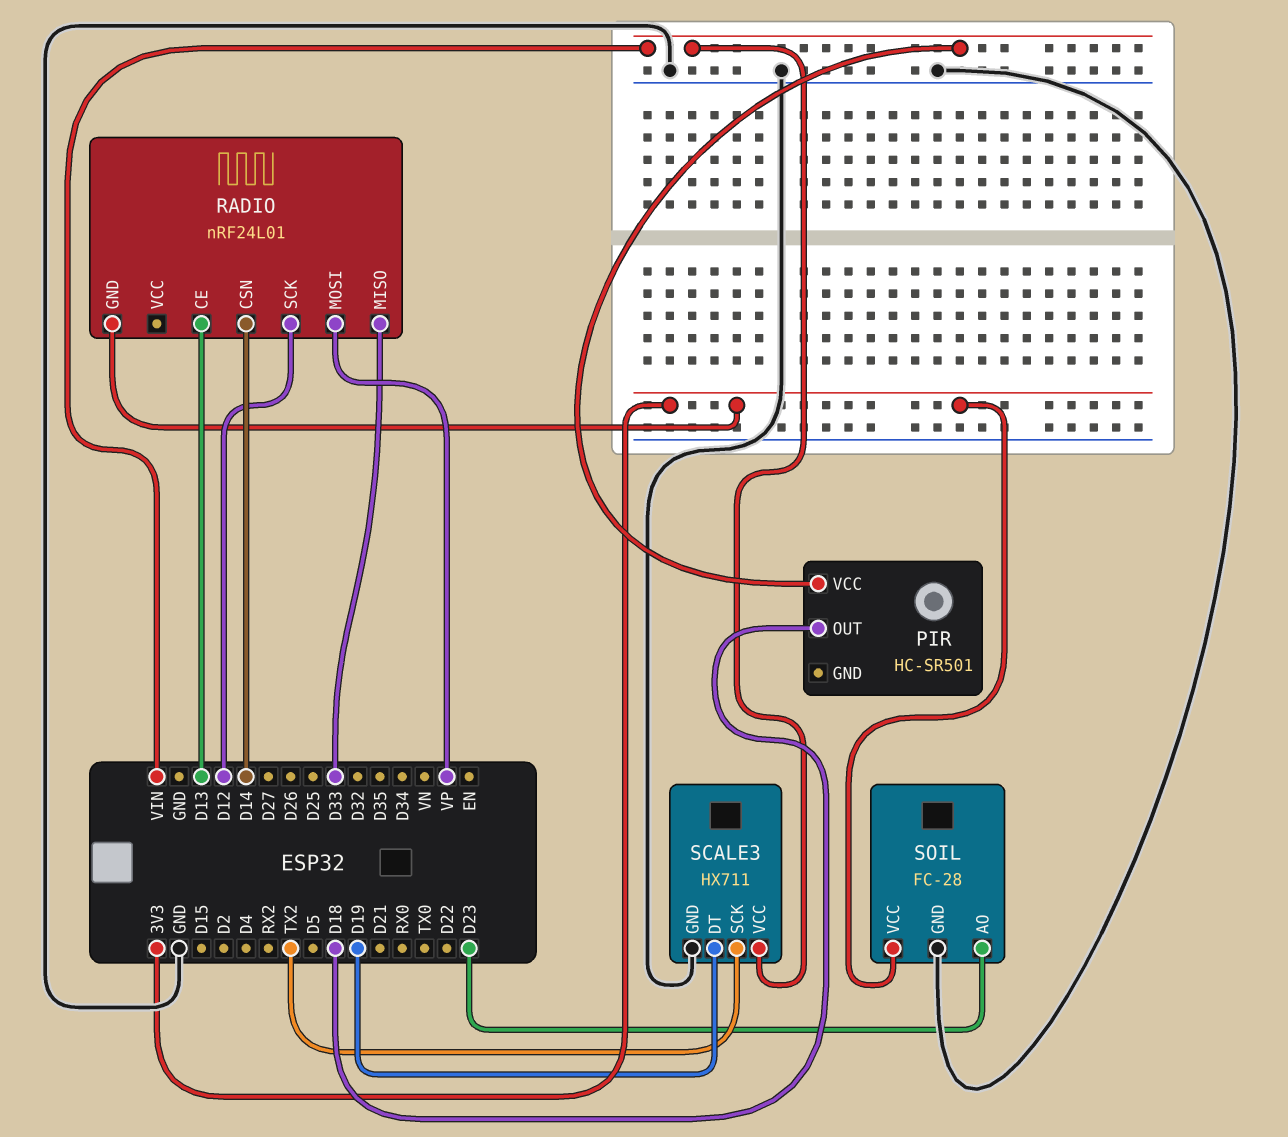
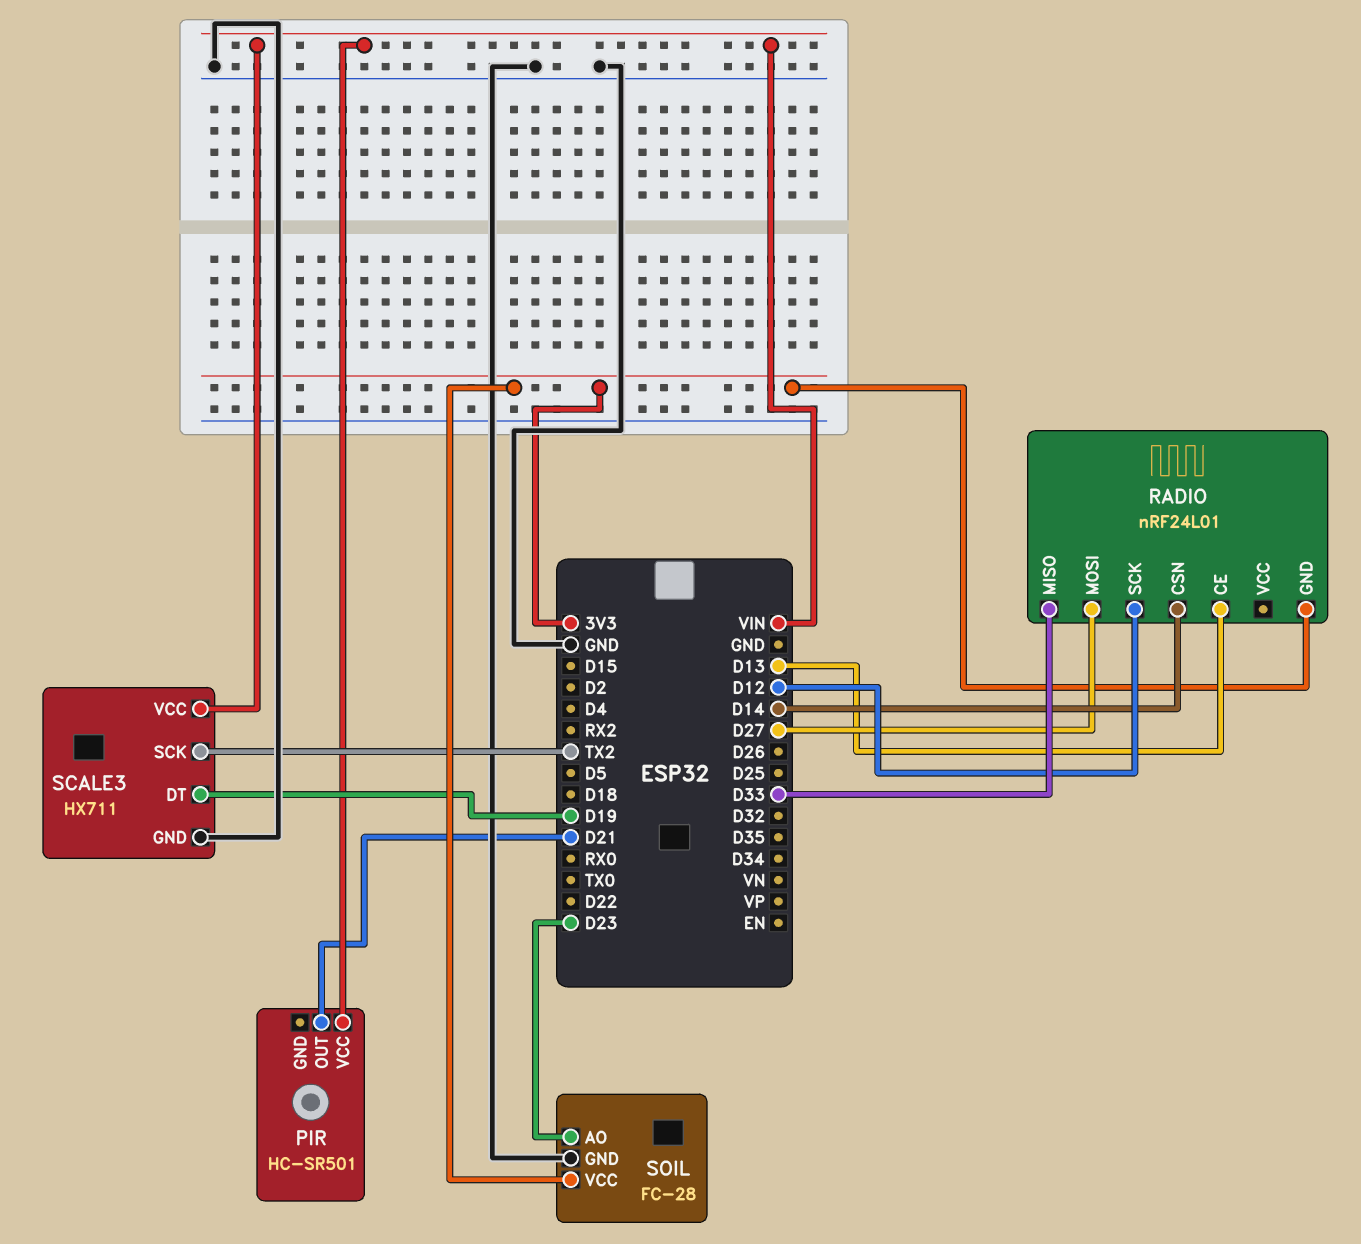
PIR pin OUT: D18 -> D21
RADIO pin MOSI: VP -> D27

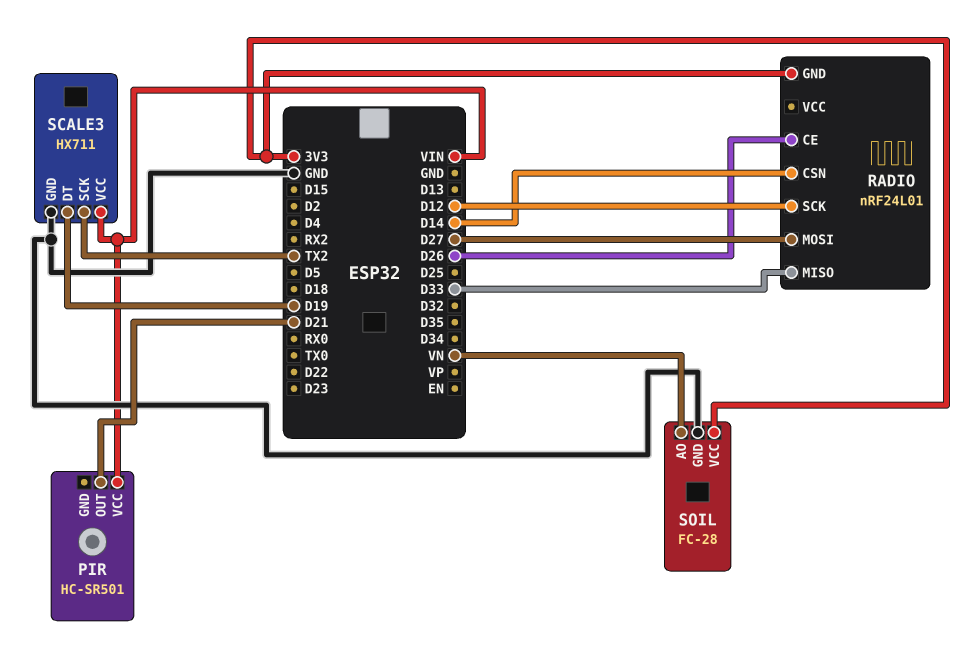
RADIO pin CE: D13 -> D26
SOIL pin AO: D23 -> VN

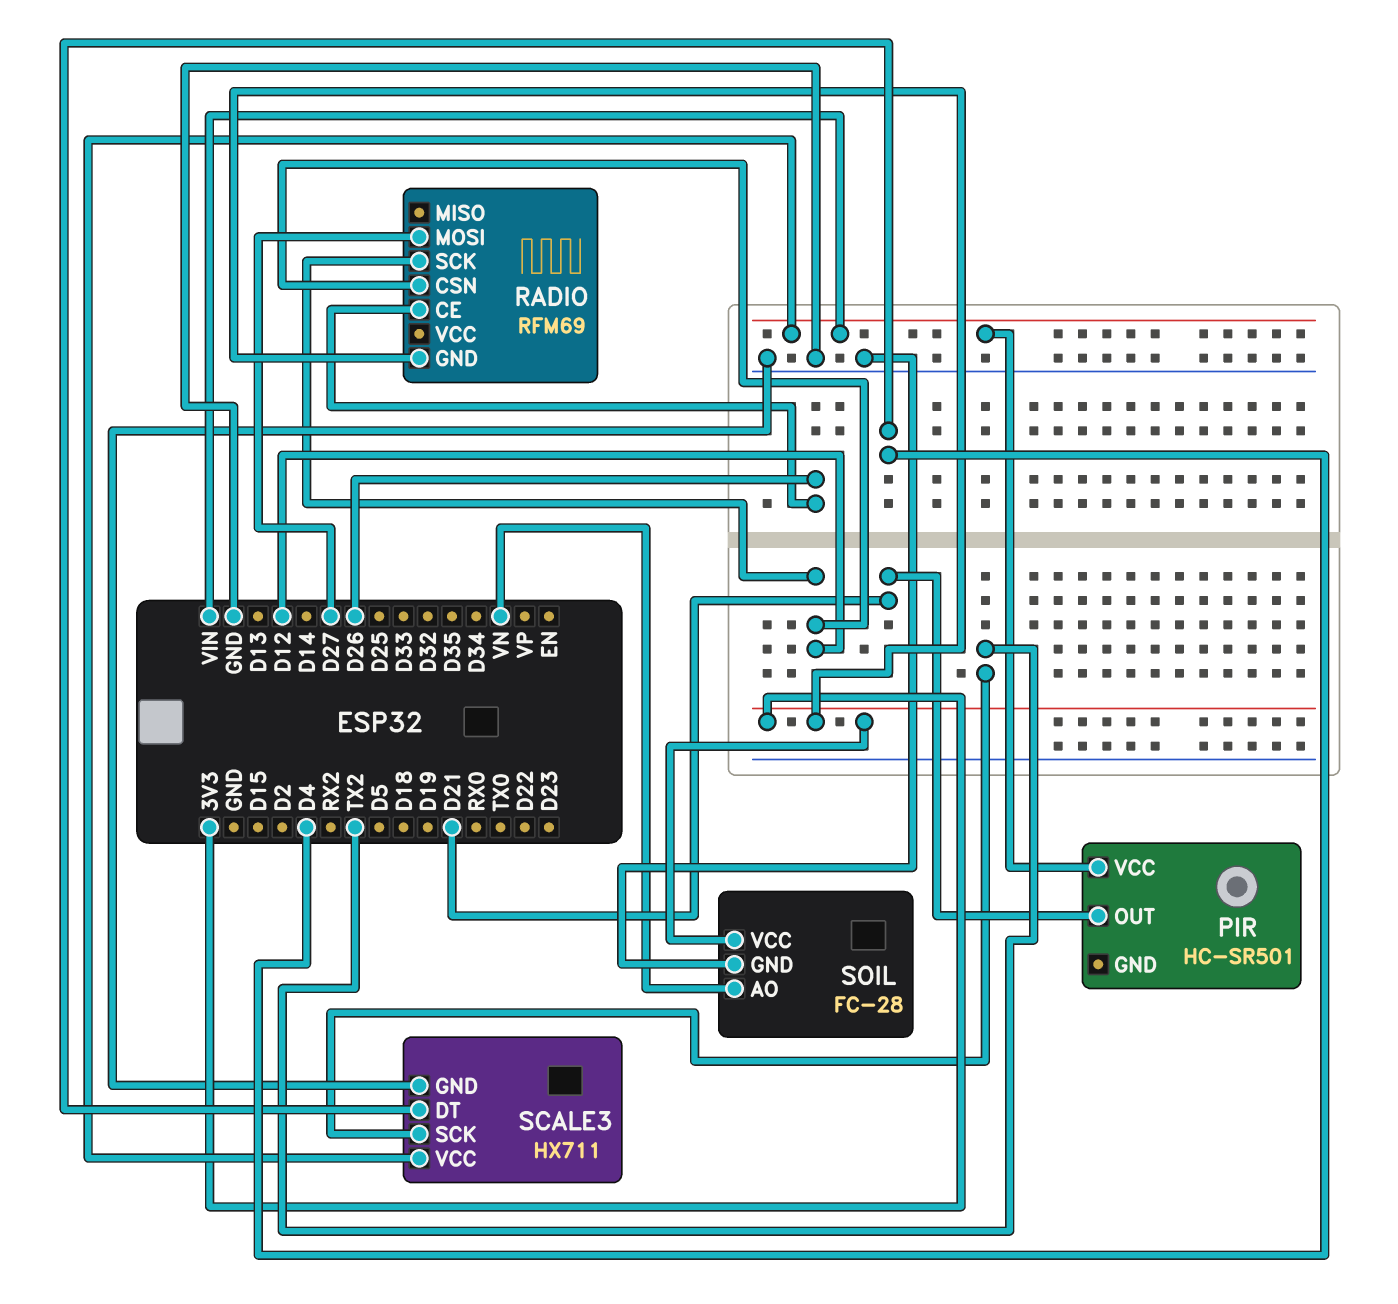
RADIO: nRF24L01 -> RFM69
RADIO pin CSN: D14 -> D12
RADIO pin MISO: D33 -> none
SCALE3 pin DT: D19 -> D4

